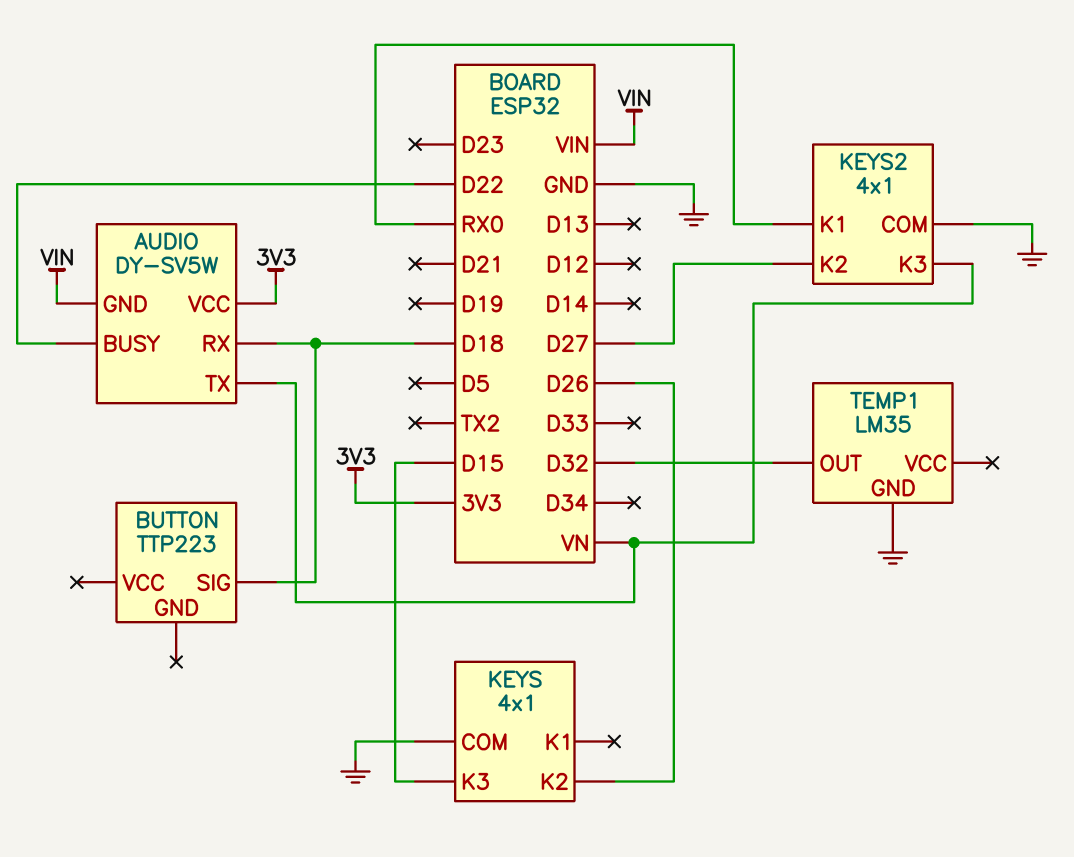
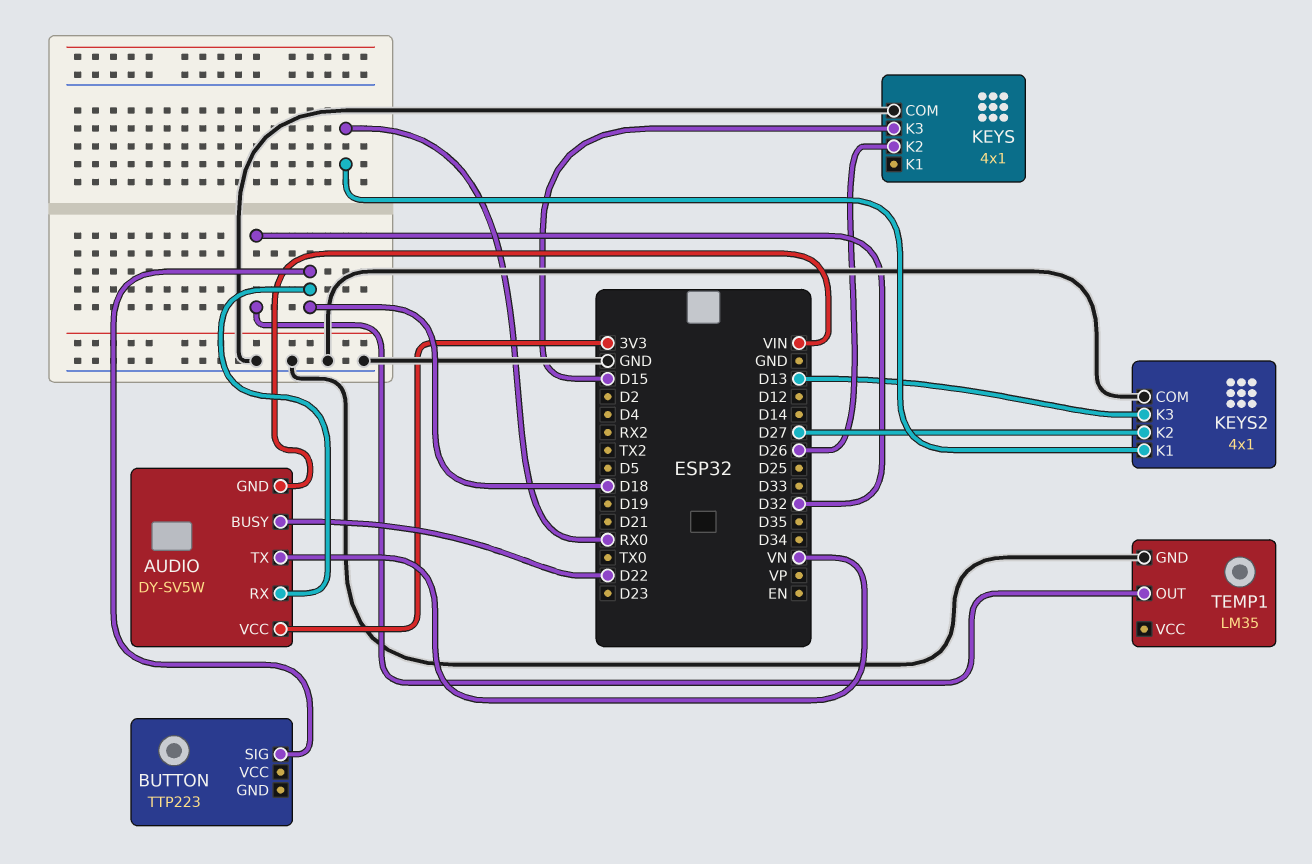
KEYS2 pin K3: VN -> D13

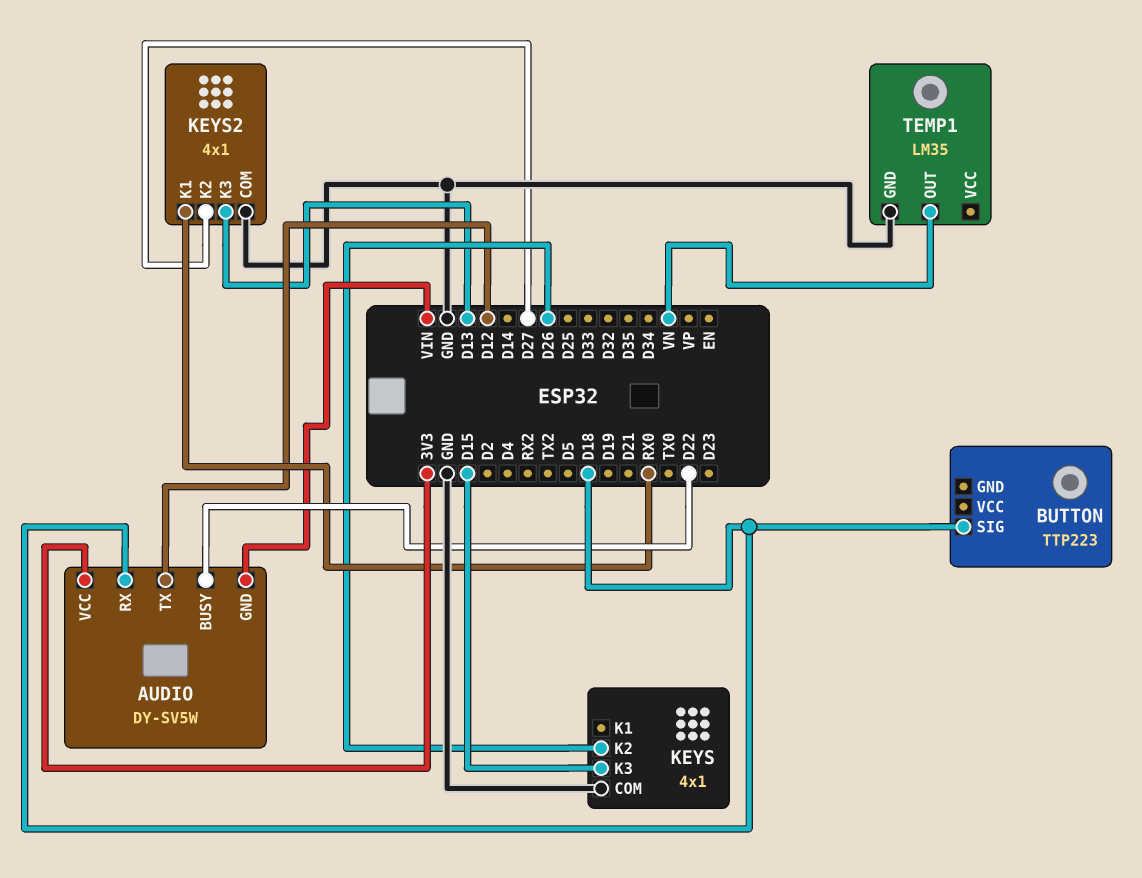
AUDIO pin TX: VN -> D12
TEMP1 pin OUT: D32 -> VN

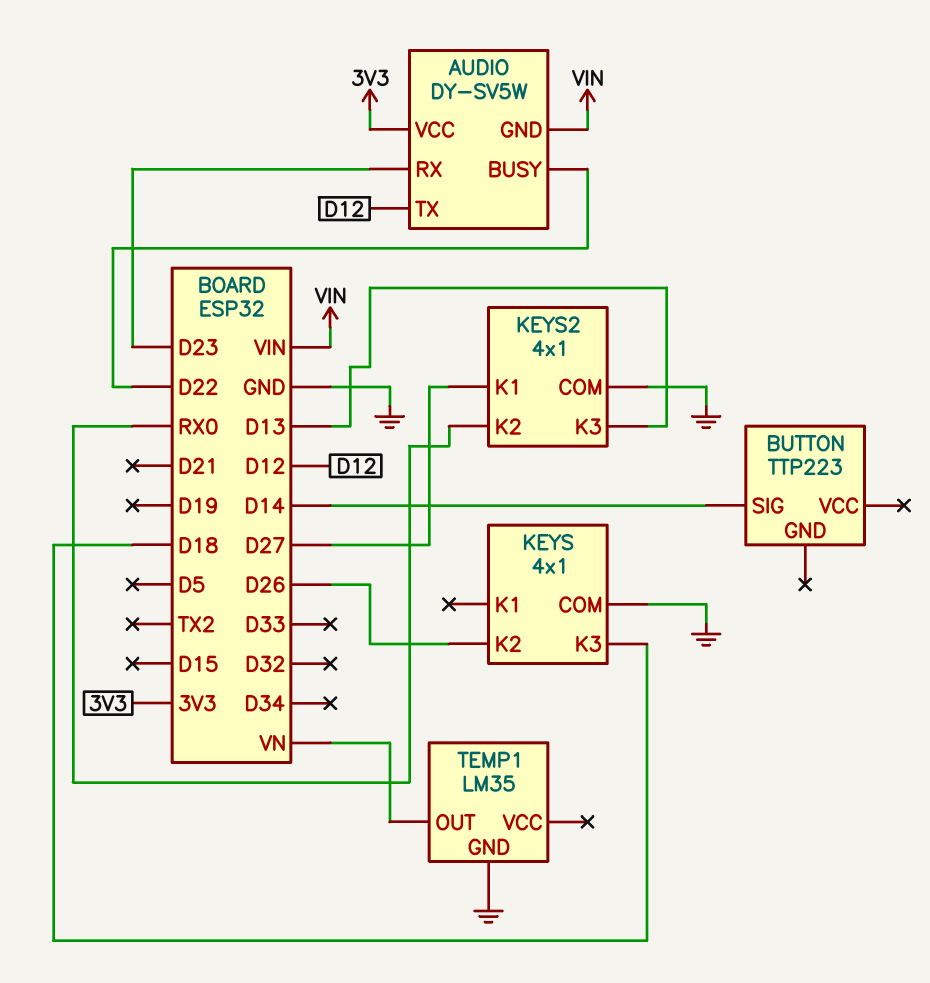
AUDIO pin RX: D18 -> D23
BUTTON pin SIG: D18 -> D14
KEYS pin K3: D15 -> D18
KEYS2 pin K1: RX0 -> D27
KEYS2 pin K2: D27 -> RX0

